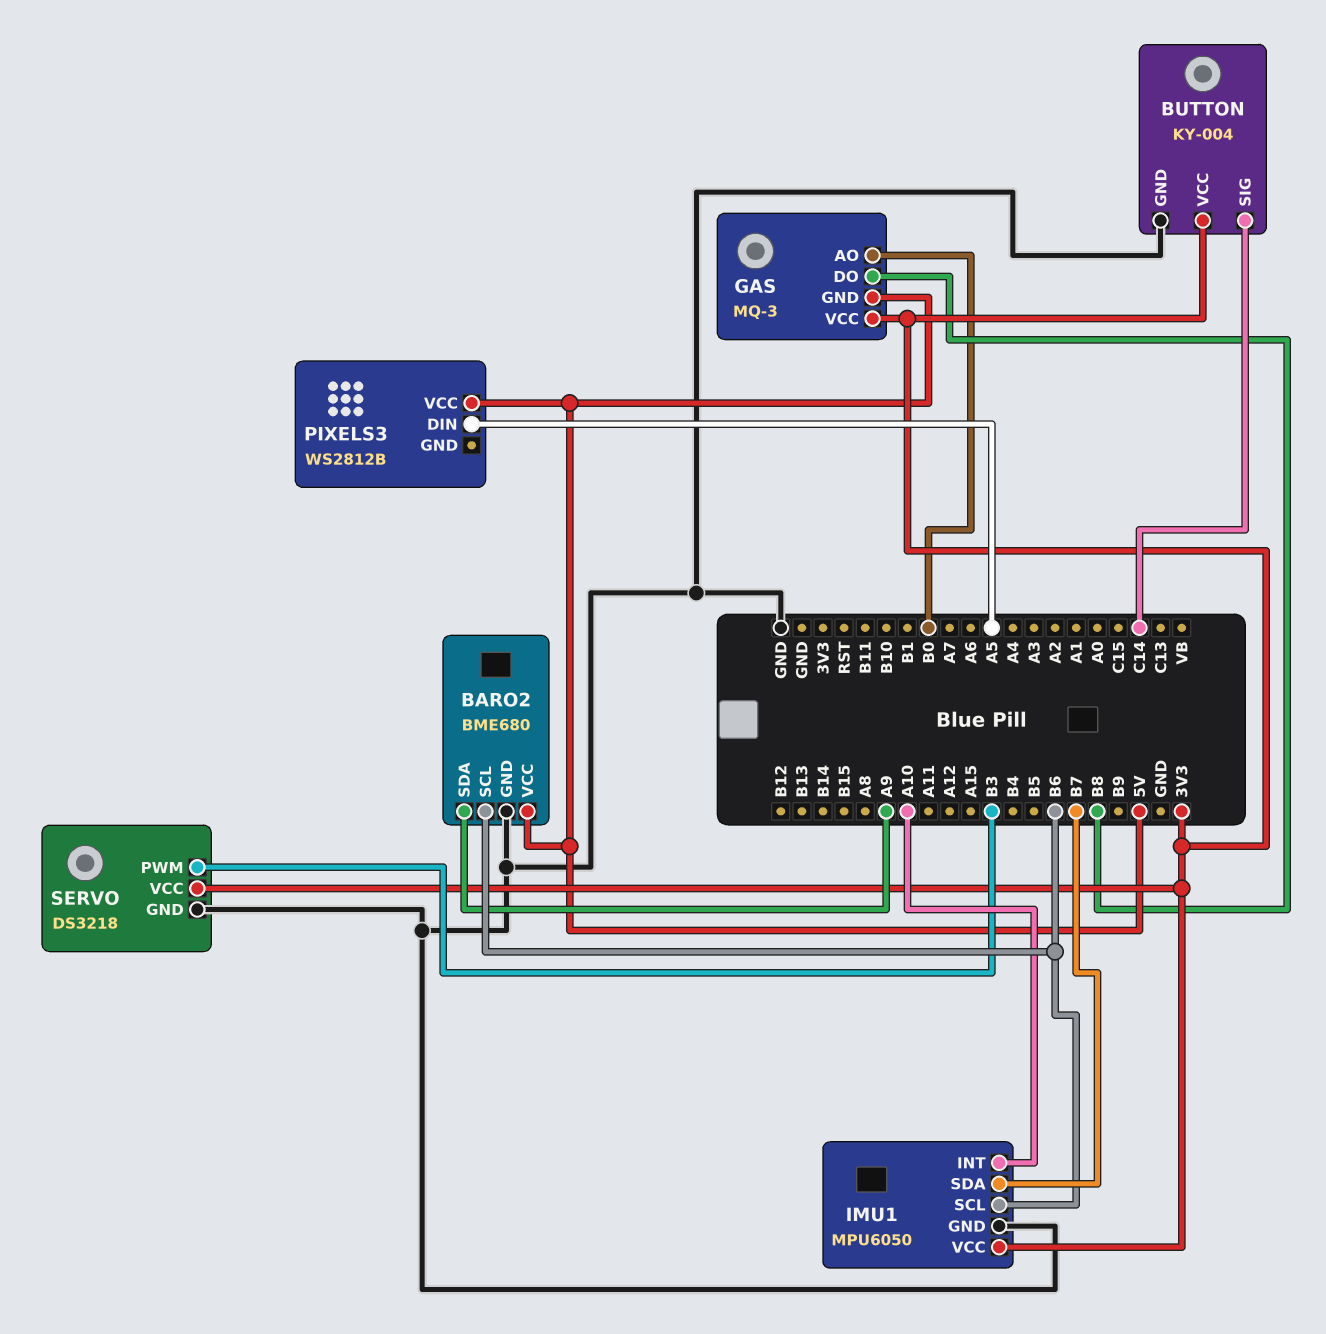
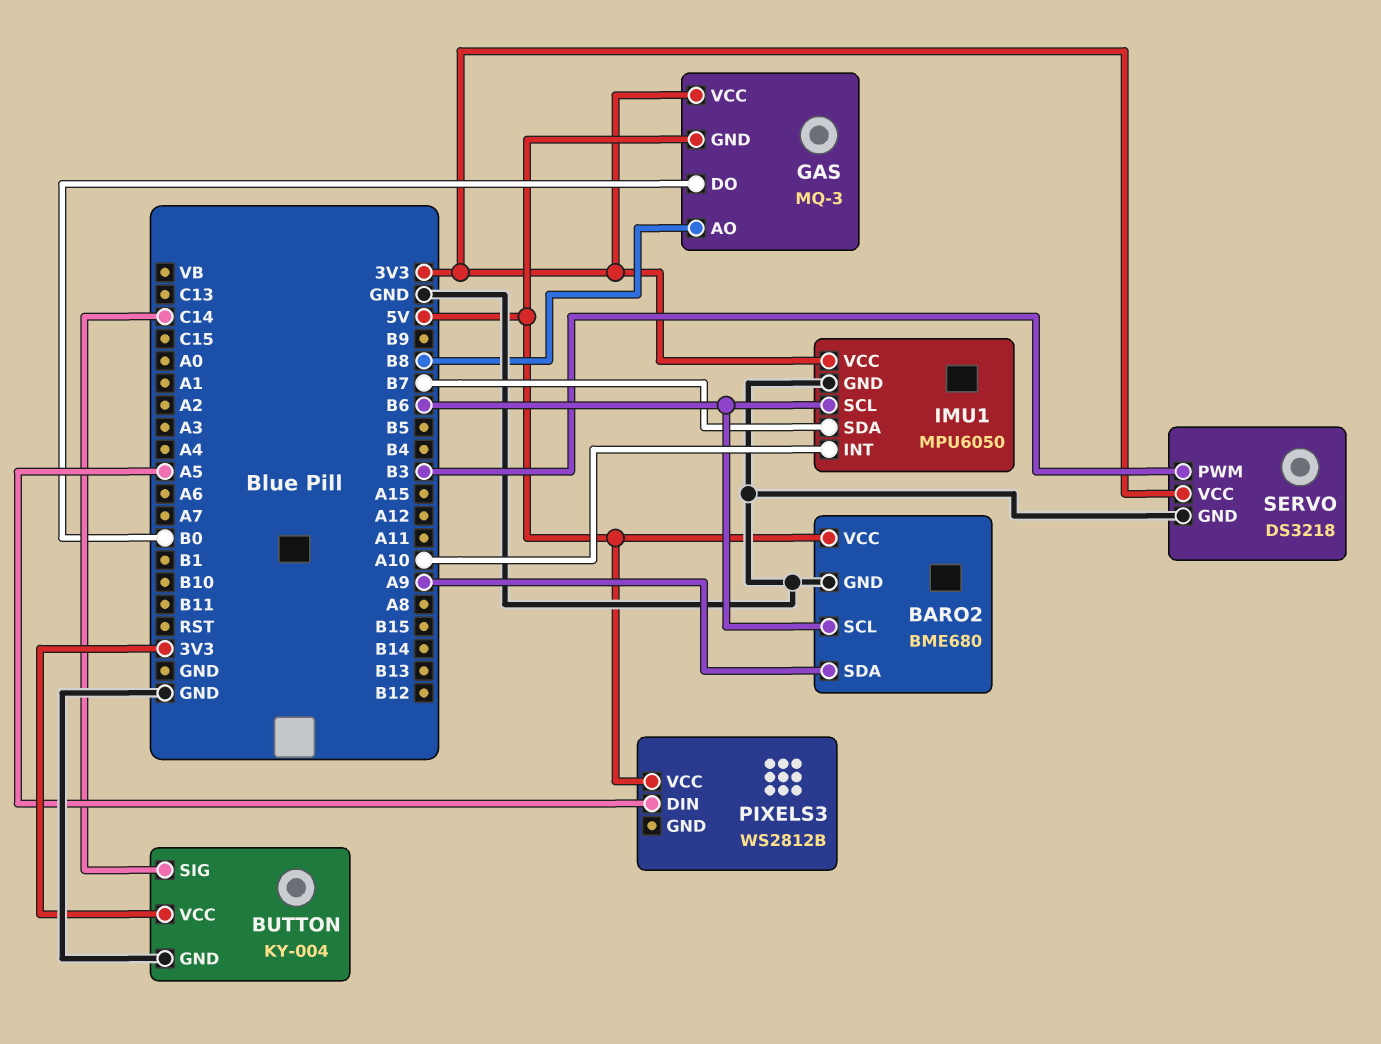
GAS pin AO: B0 -> B8
GAS pin DO: B8 -> B0

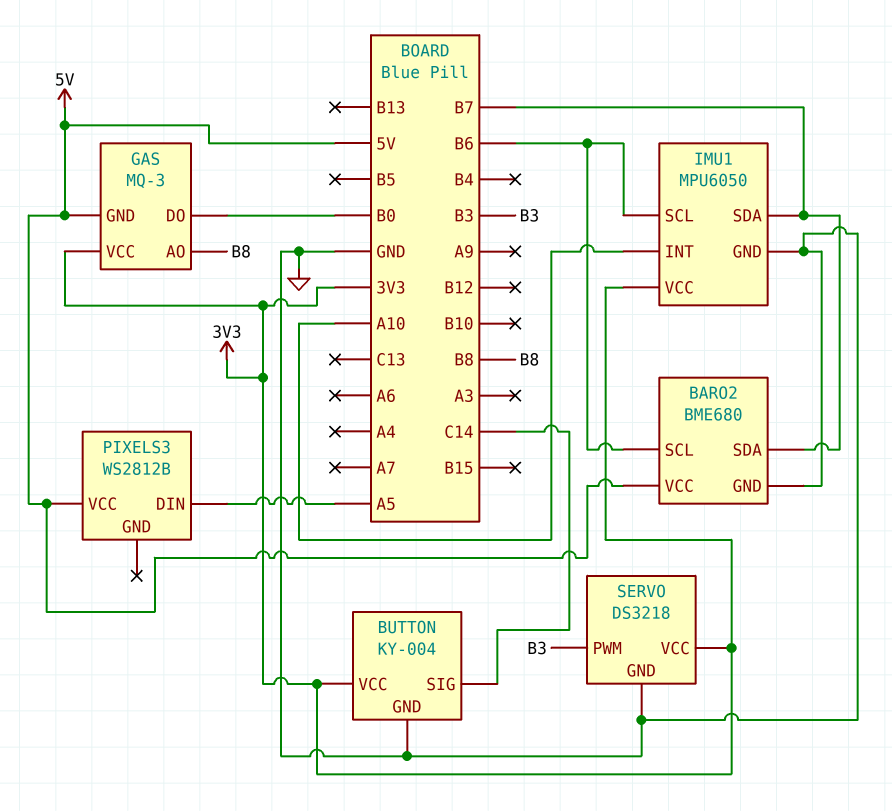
BARO2 pin SDA: A9 -> B7

